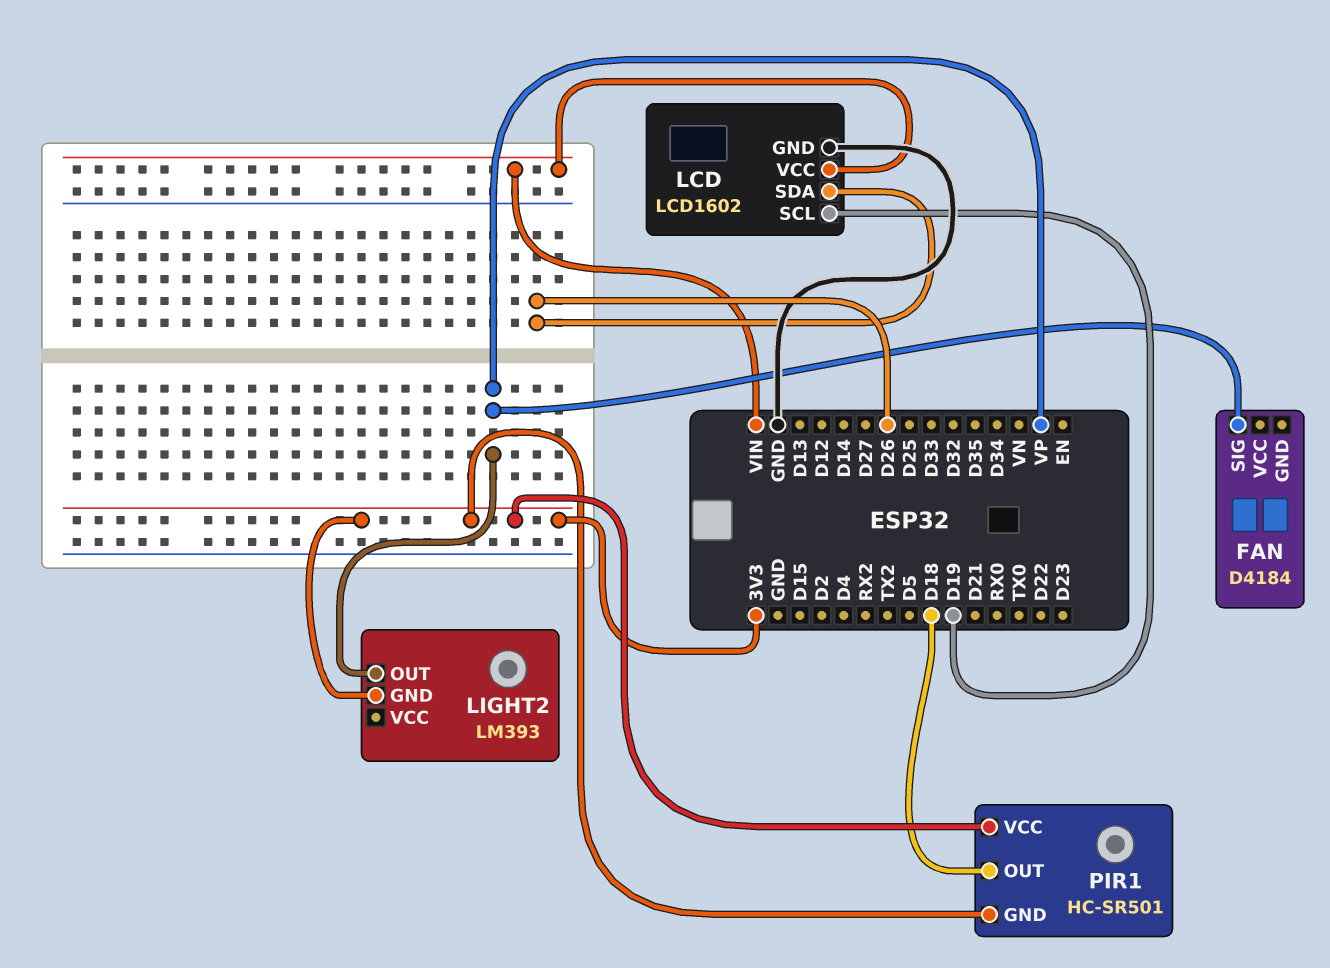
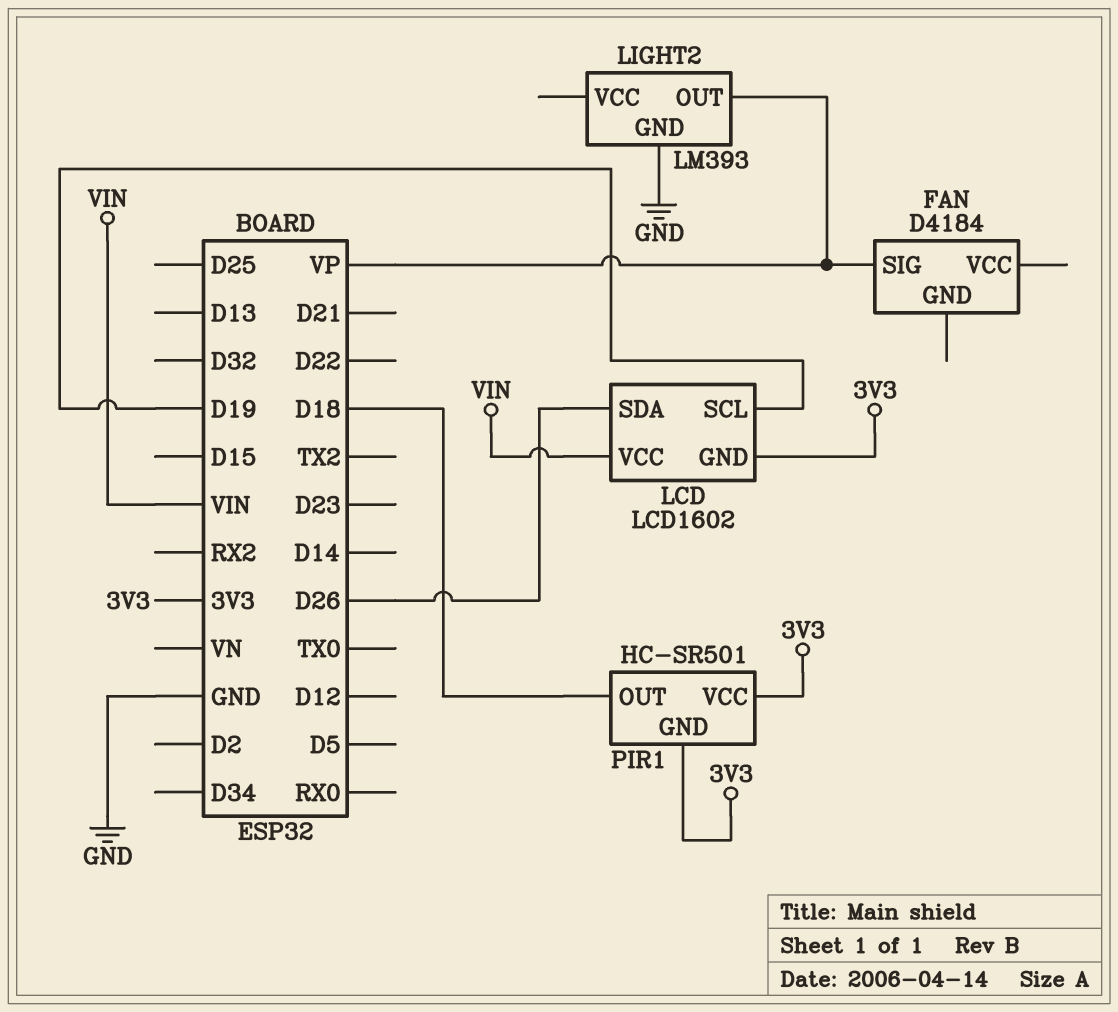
LCD pin GND: GND -> 3V3
LIGHT2 pin GND: 3V3 -> GND

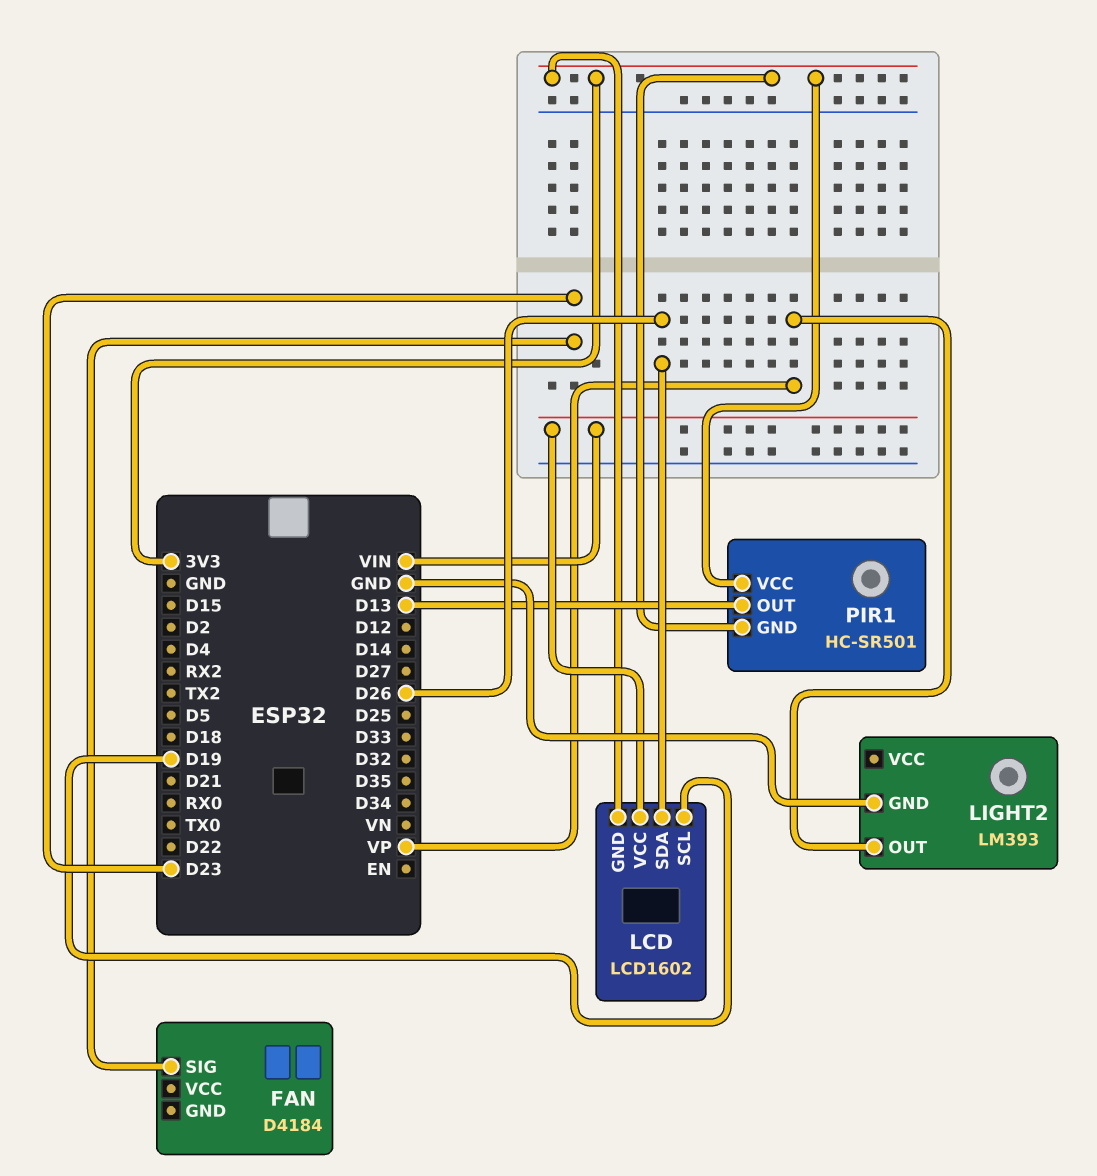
FAN pin SIG: VP -> D23
PIR1 pin OUT: D18 -> D13

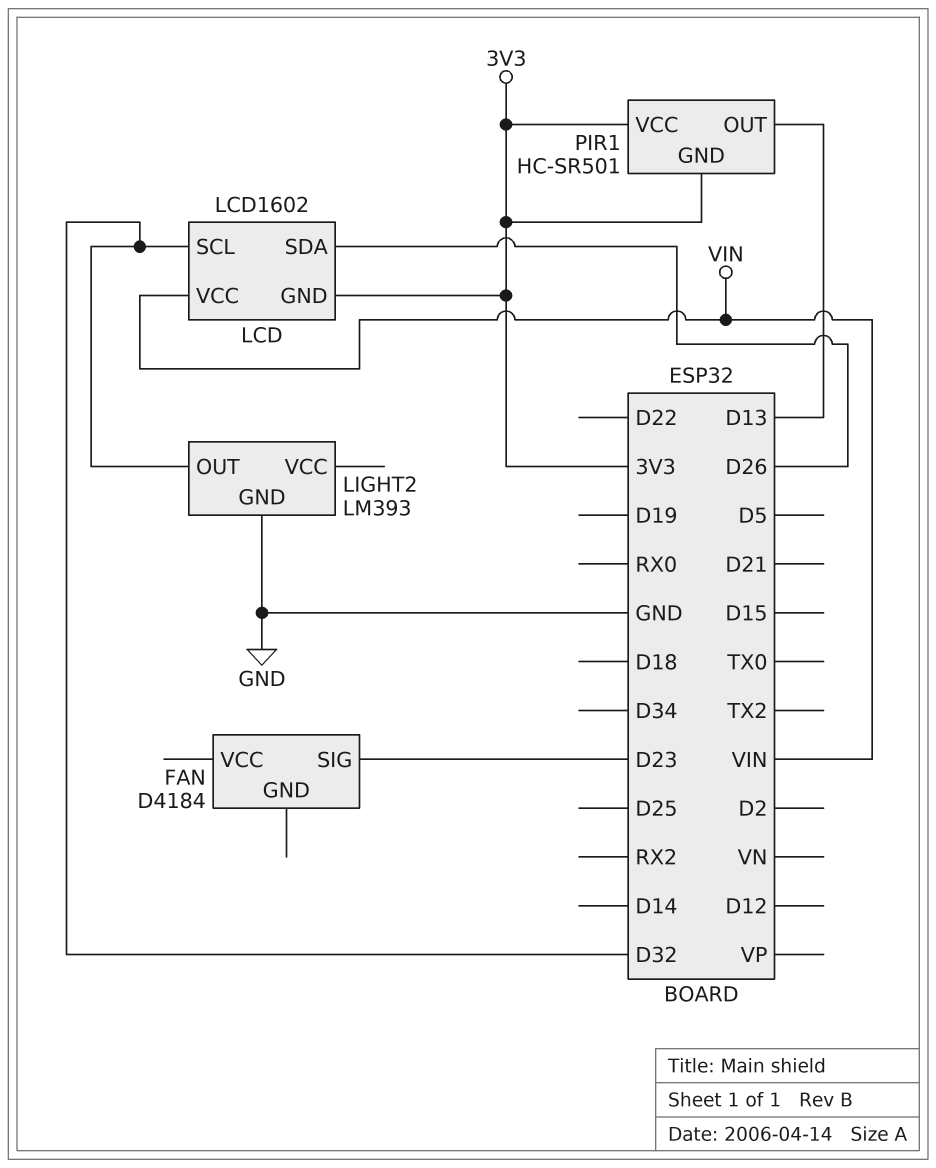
LCD pin SCL: D19 -> D32
LIGHT2 pin OUT: VP -> D32

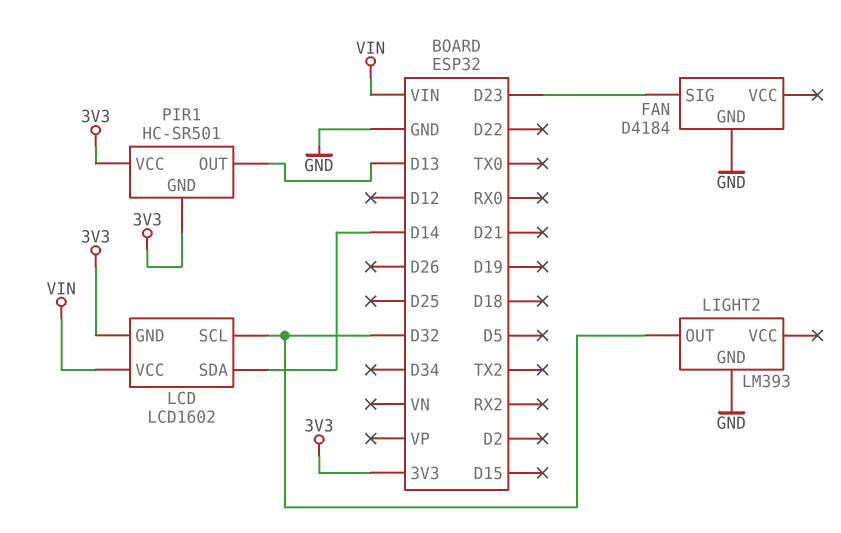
FAN pin GND: none -> GND
LCD pin SDA: D26 -> D14

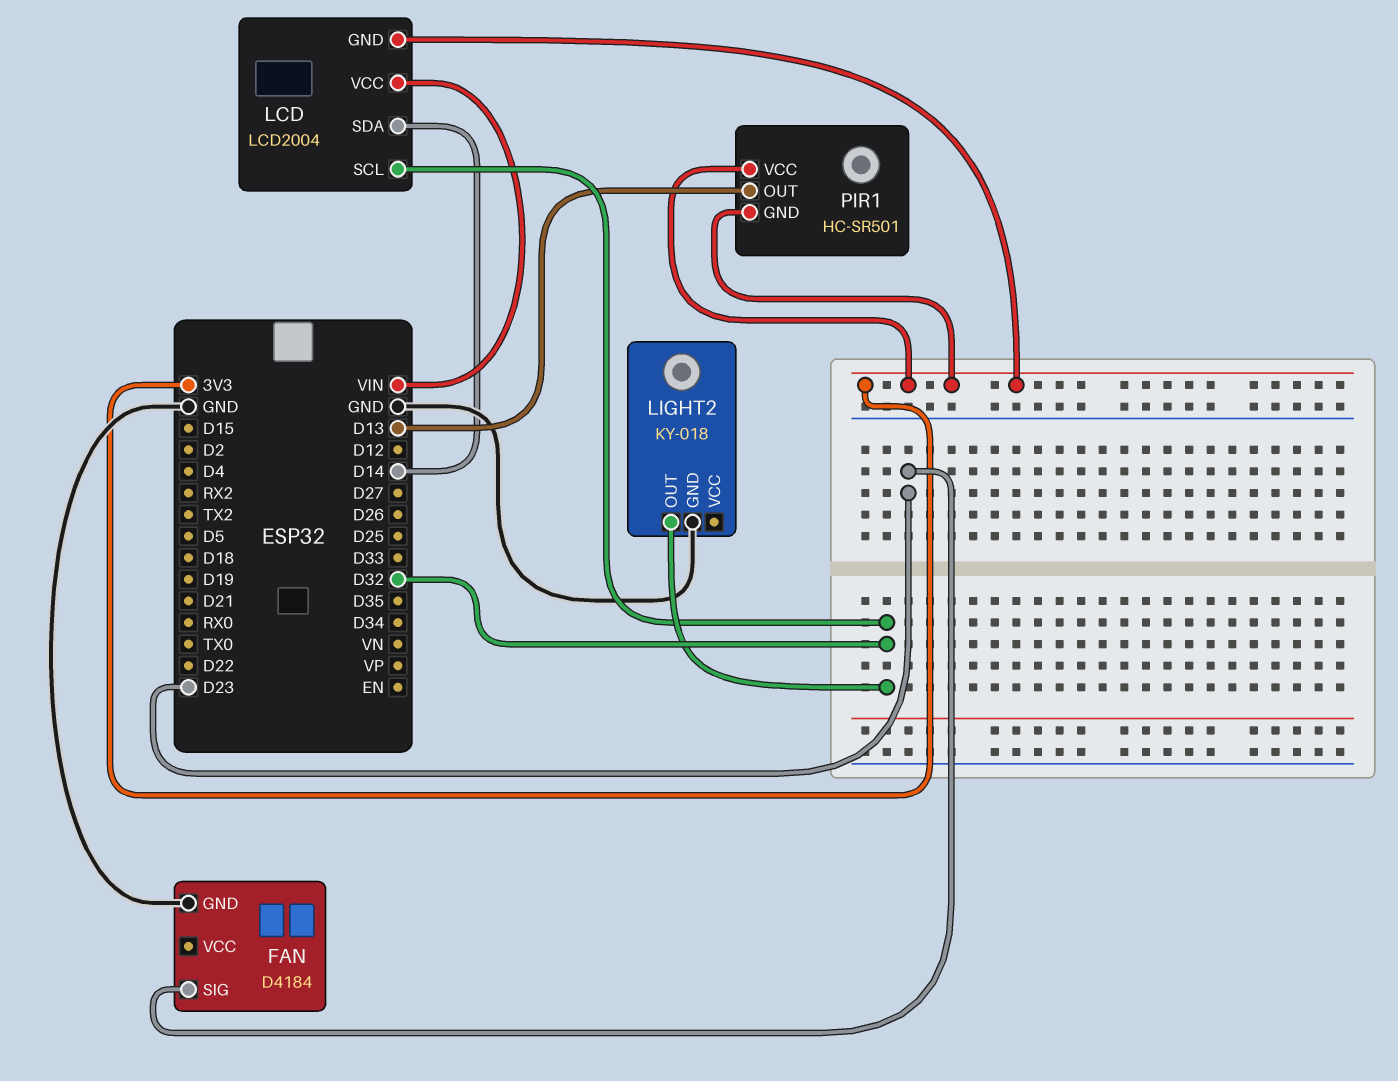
LCD: LCD1602 -> LCD2004
LIGHT2: LM393 -> KY-018

